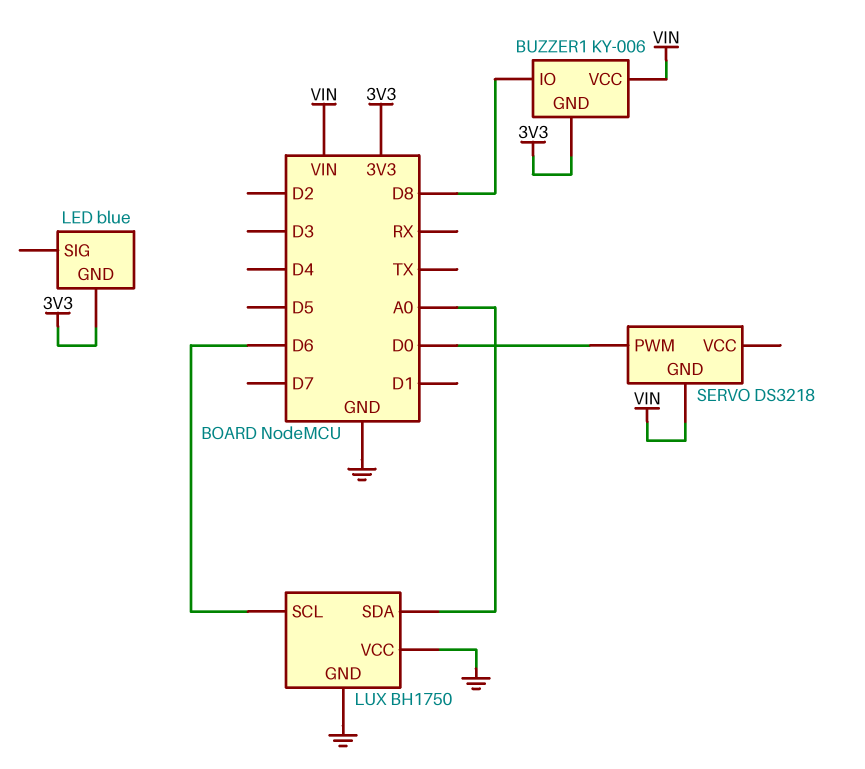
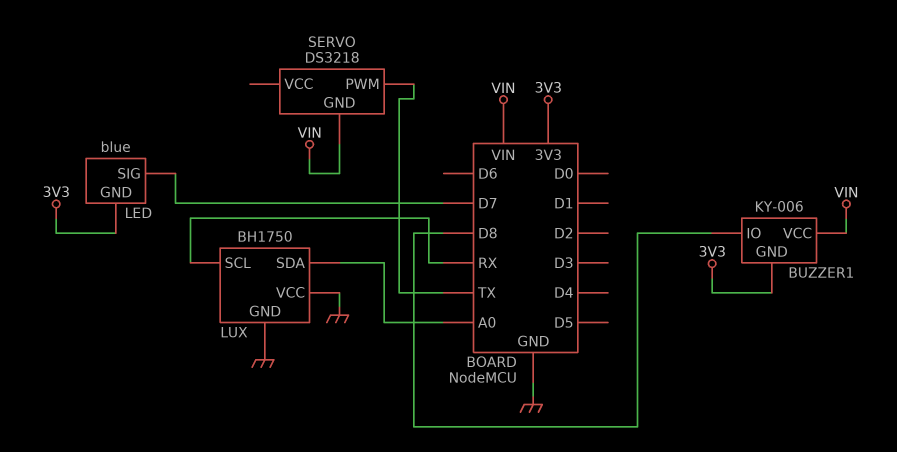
LED pin SIG: none -> D7
LUX pin SCL: D6 -> RX
SERVO pin PWM: D0 -> TX

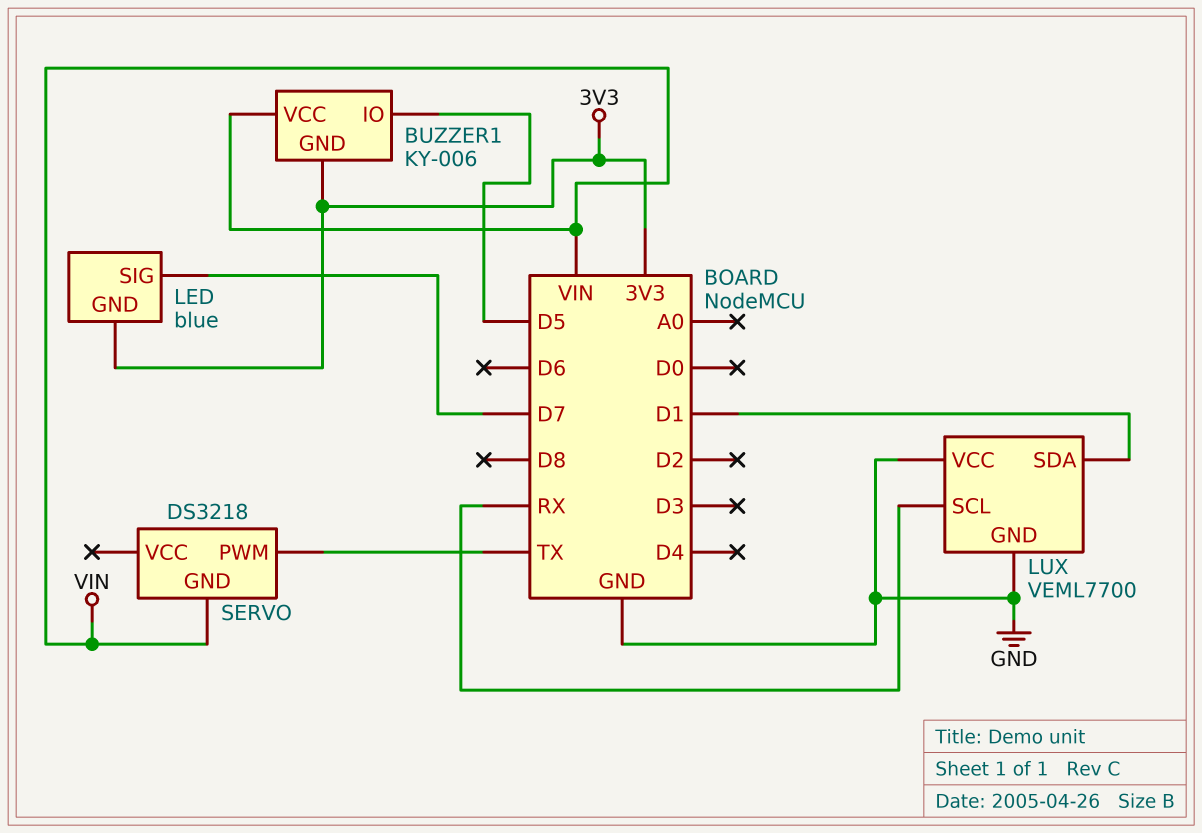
BUZZER1 pin IO: D8 -> D5
LUX: BH1750 -> VEML7700
LUX pin SDA: A0 -> D1

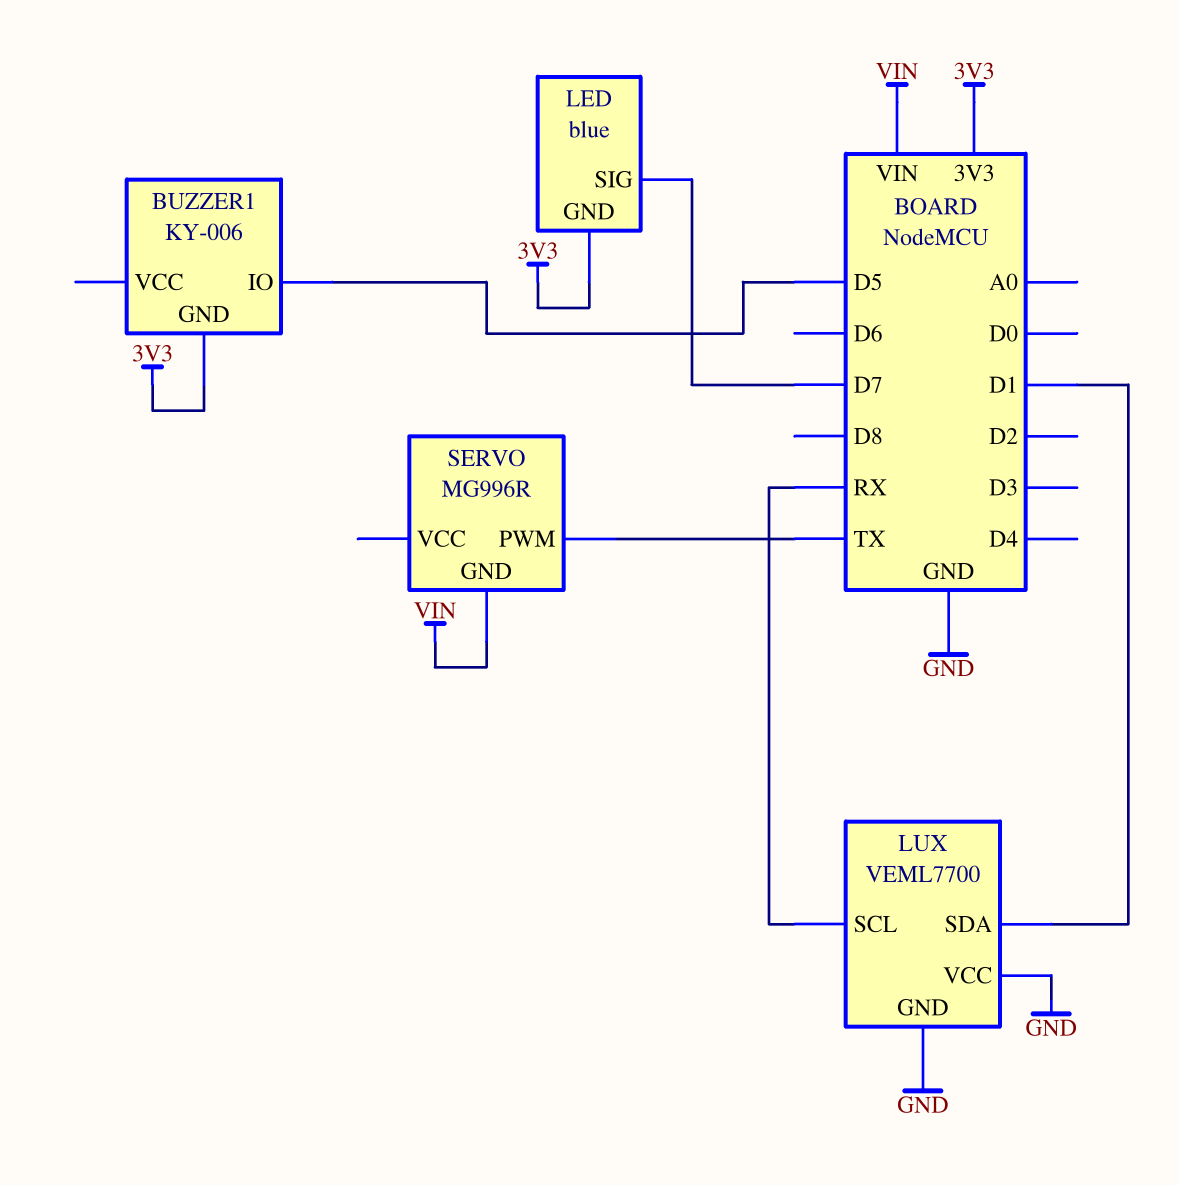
BUZZER1 pin VCC: VIN -> none
SERVO: DS3218 -> MG996R

